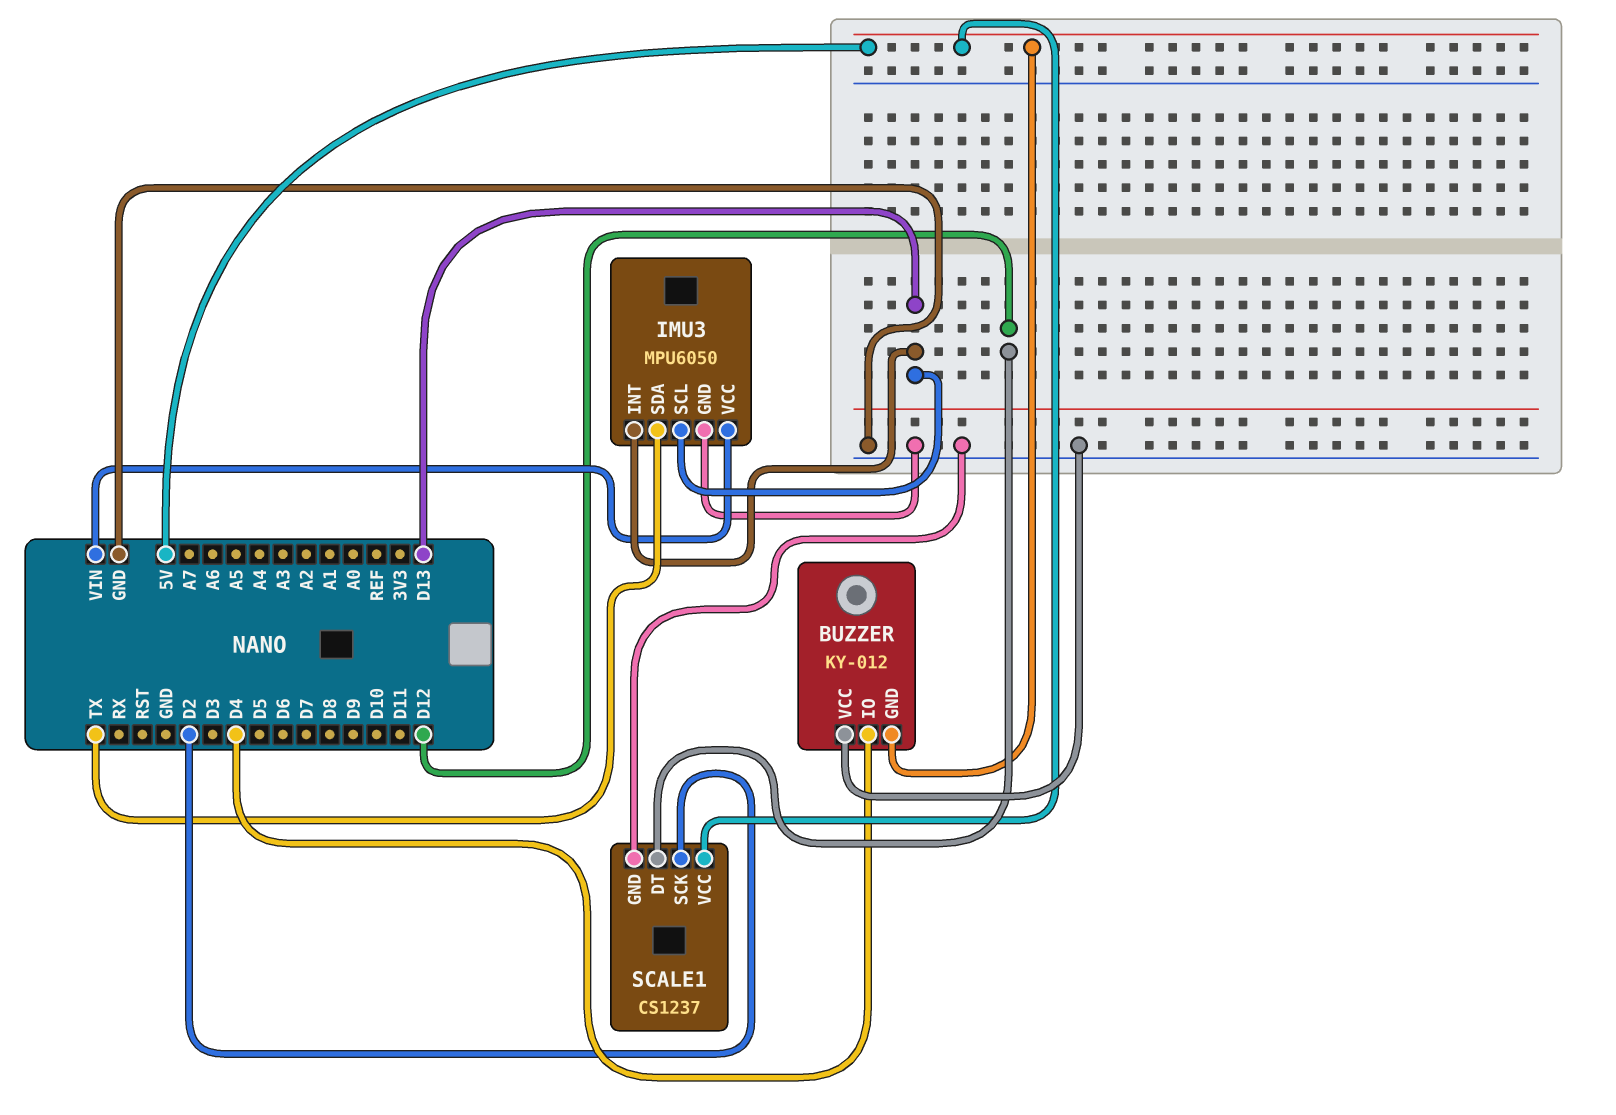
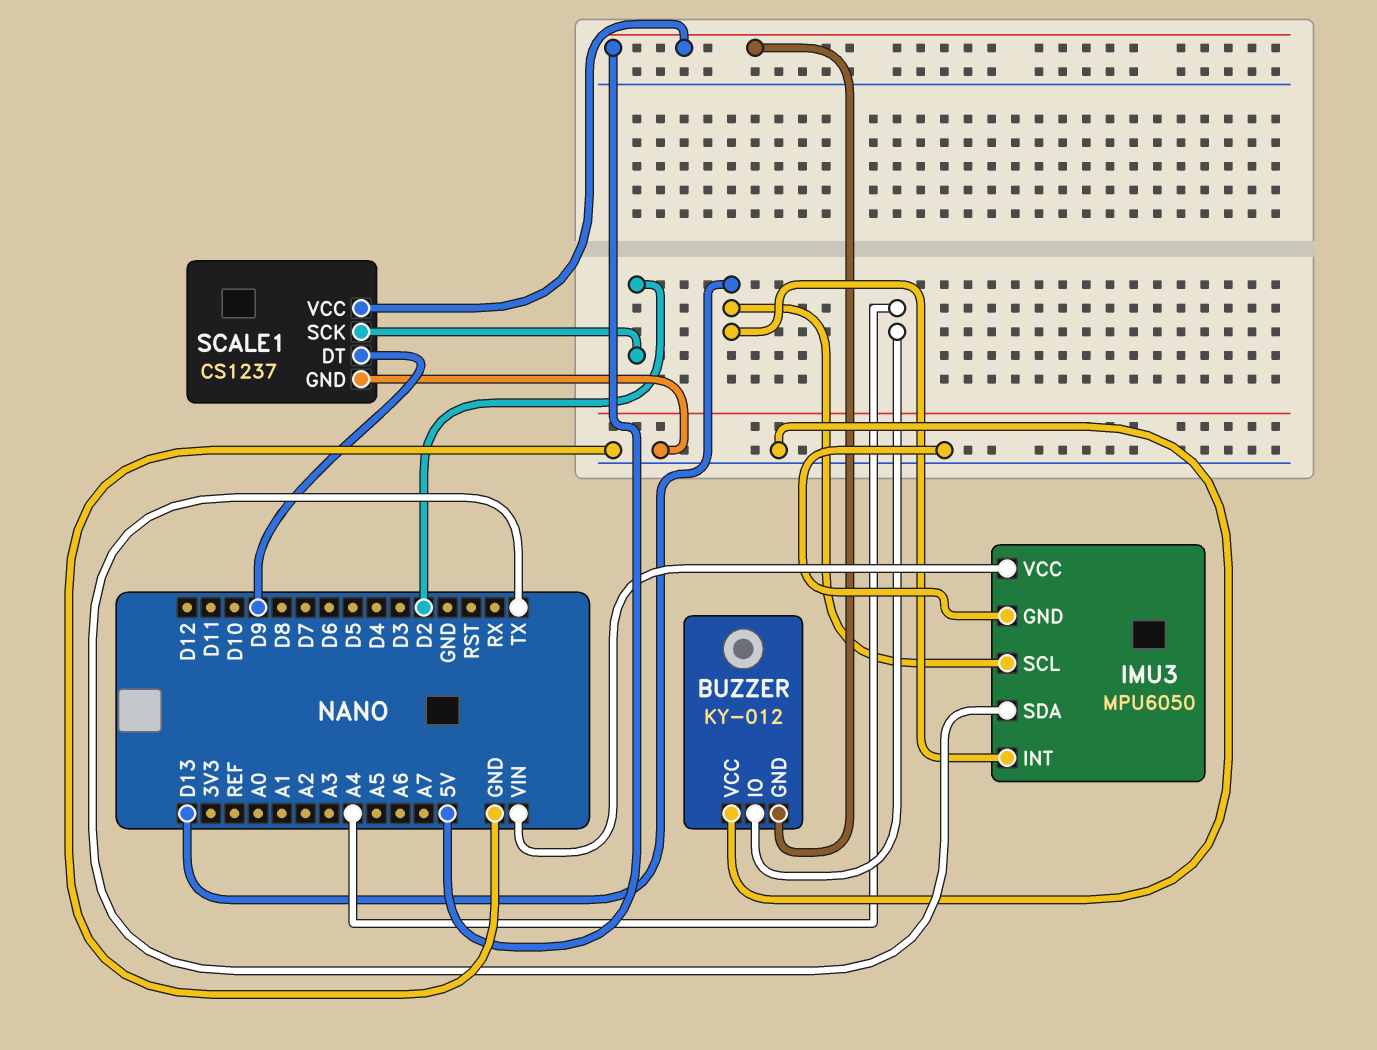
BUZZER pin IO: D4 -> A4
SCALE1 pin DT: D12 -> D9

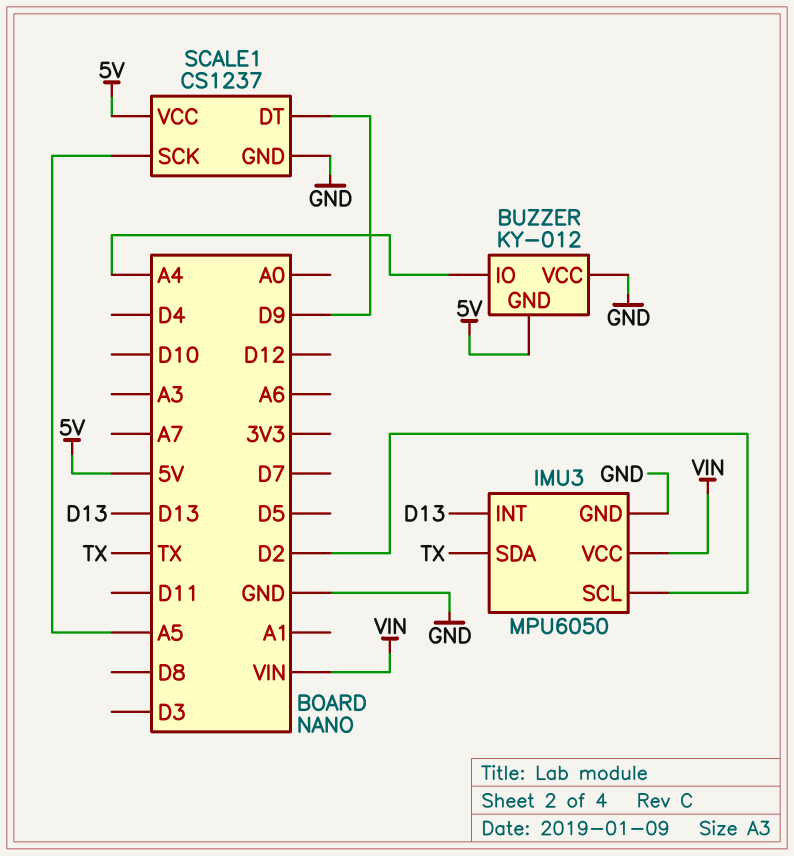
IMU3 pin SCL: D13 -> D2
SCALE1 pin SCK: D2 -> A5

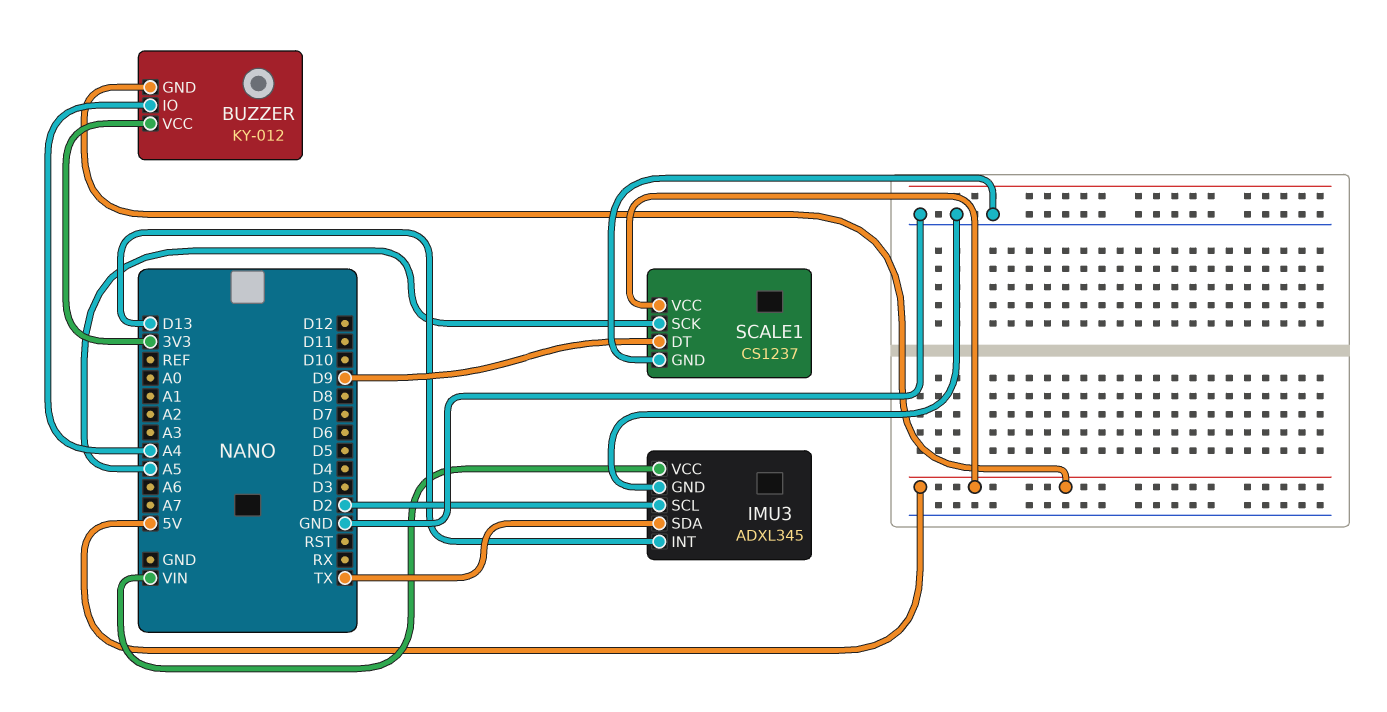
BUZZER pin VCC: GND -> 3V3
IMU3: MPU6050 -> ADXL345

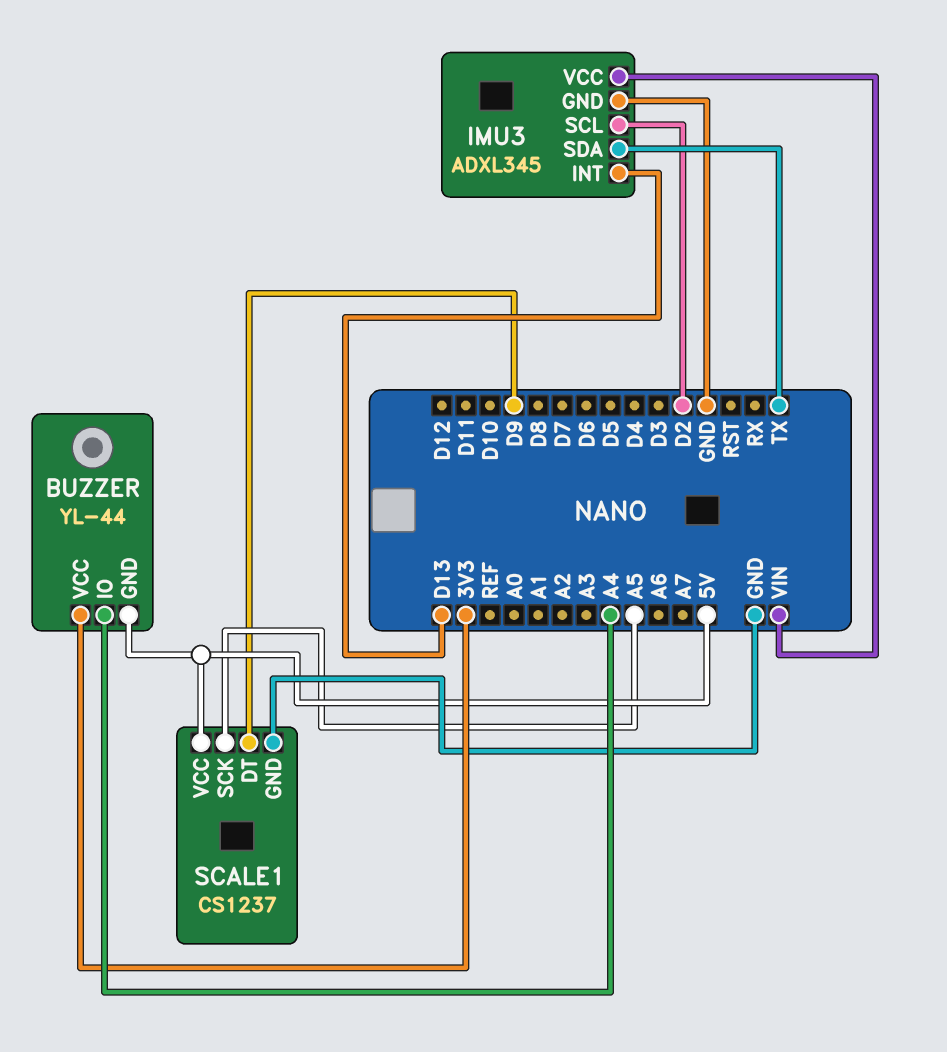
BUZZER: KY-012 -> YL-44

